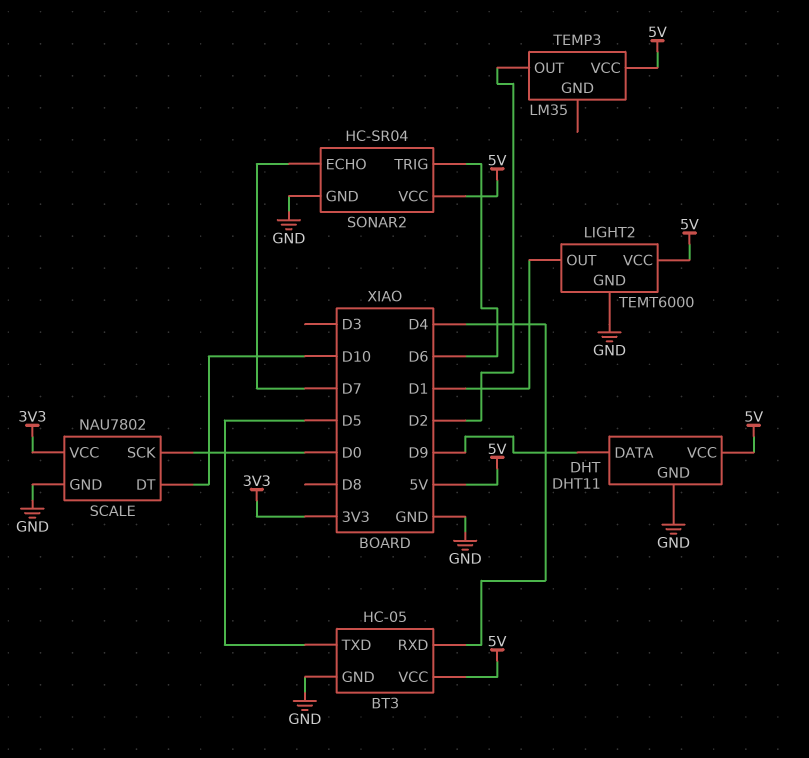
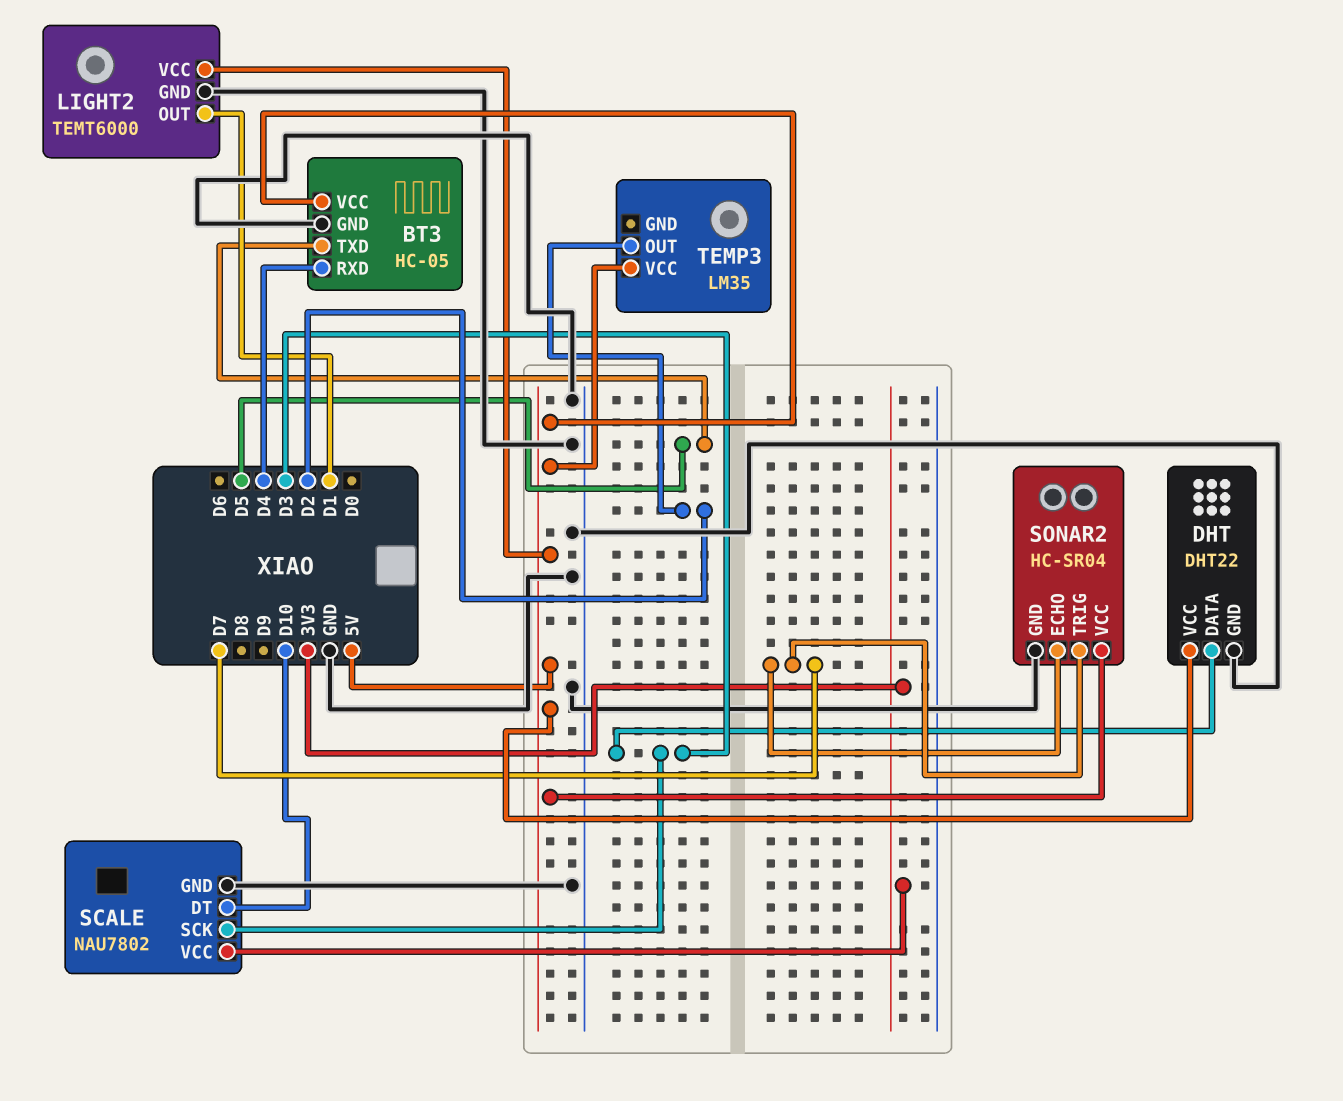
DHT: DHT11 -> DHT22
DHT pin DATA: D9 -> D3
SCALE pin SCK: D0 -> D3
SONAR2 pin TRIG: D6 -> D7

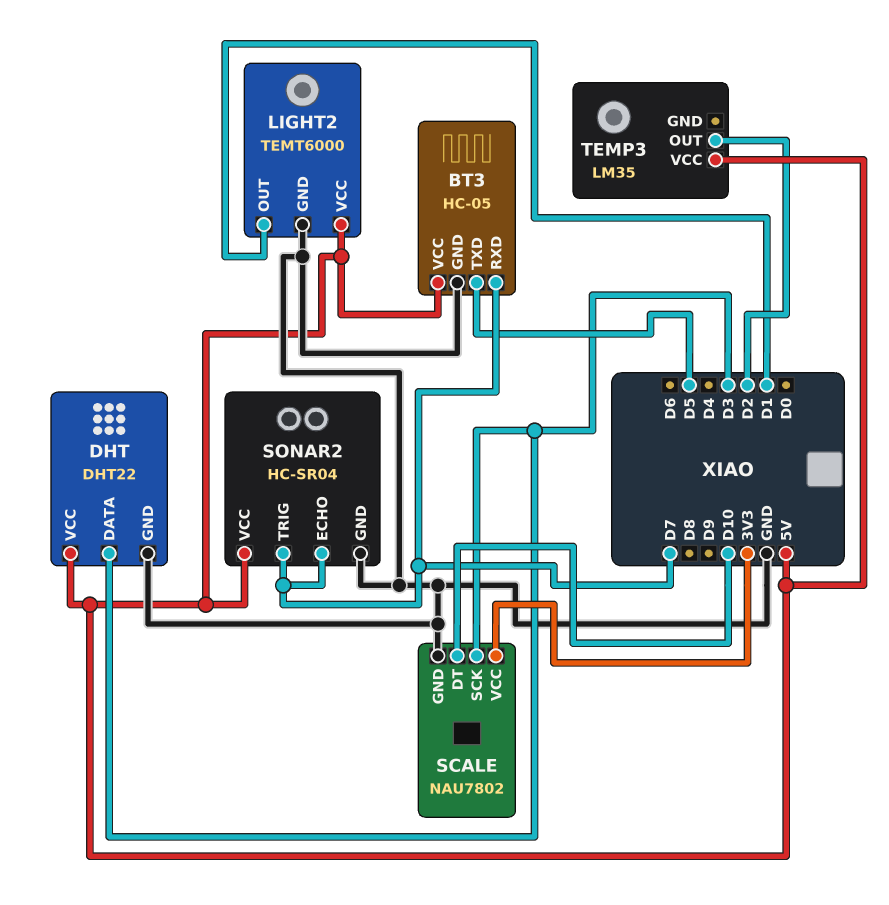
BT3 pin RXD: D4 -> D7

